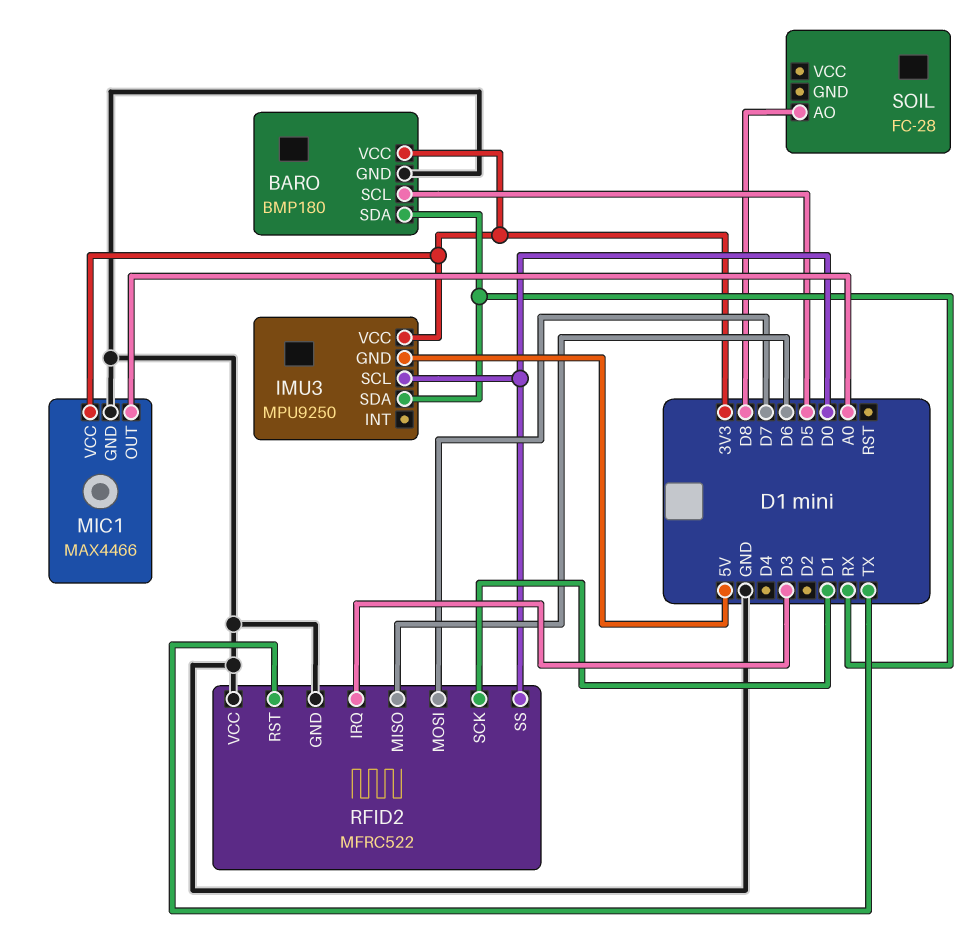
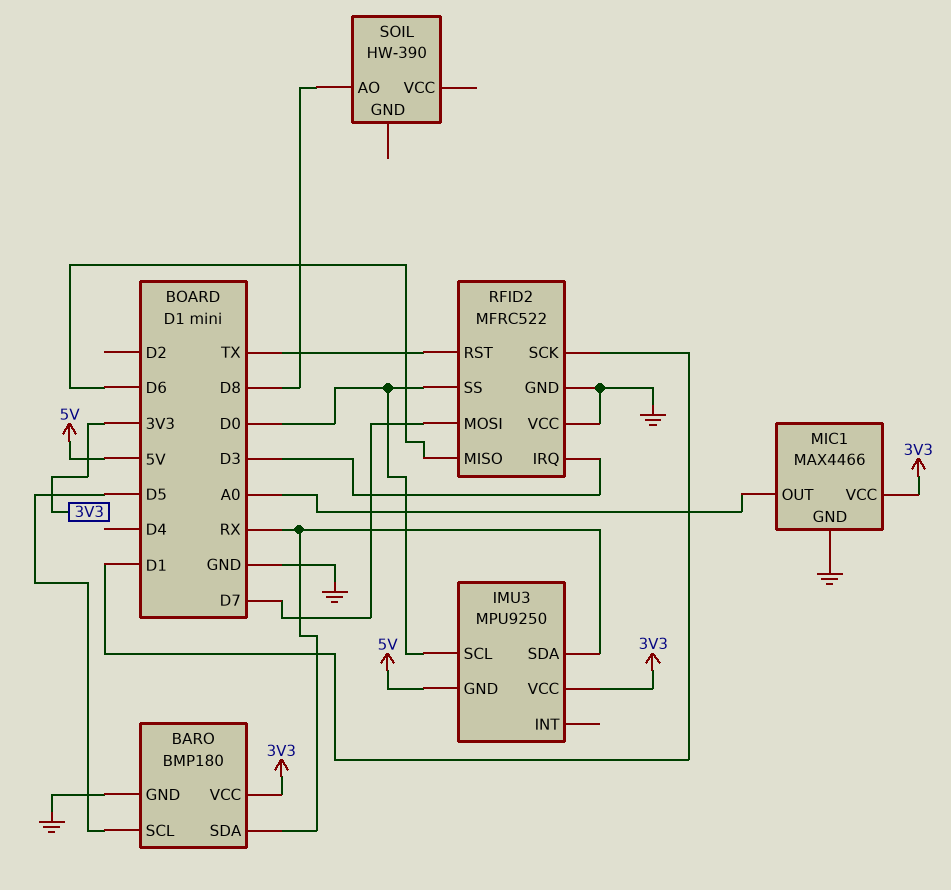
SOIL: FC-28 -> HW-390

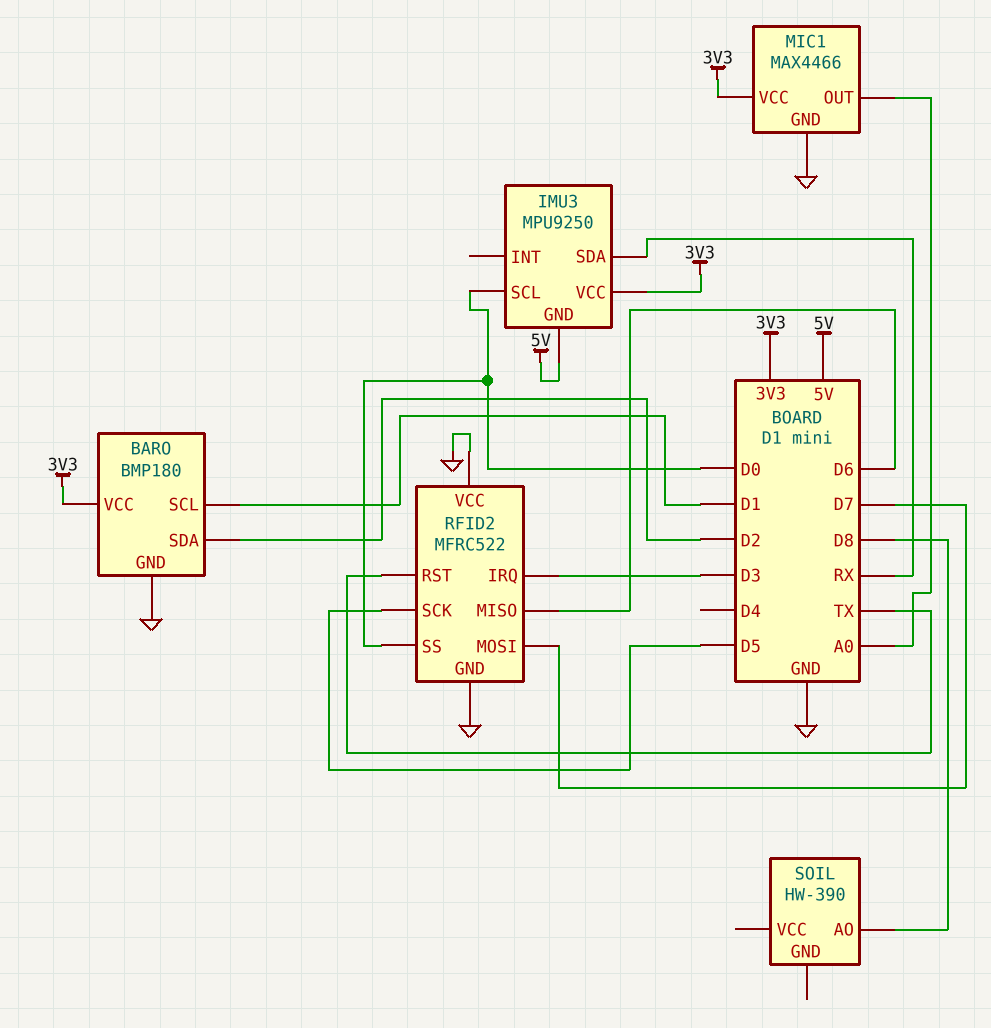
BARO pin SCL: D5 -> D1
BARO pin SDA: RX -> D2
RFID2 pin SCK: D1 -> D5

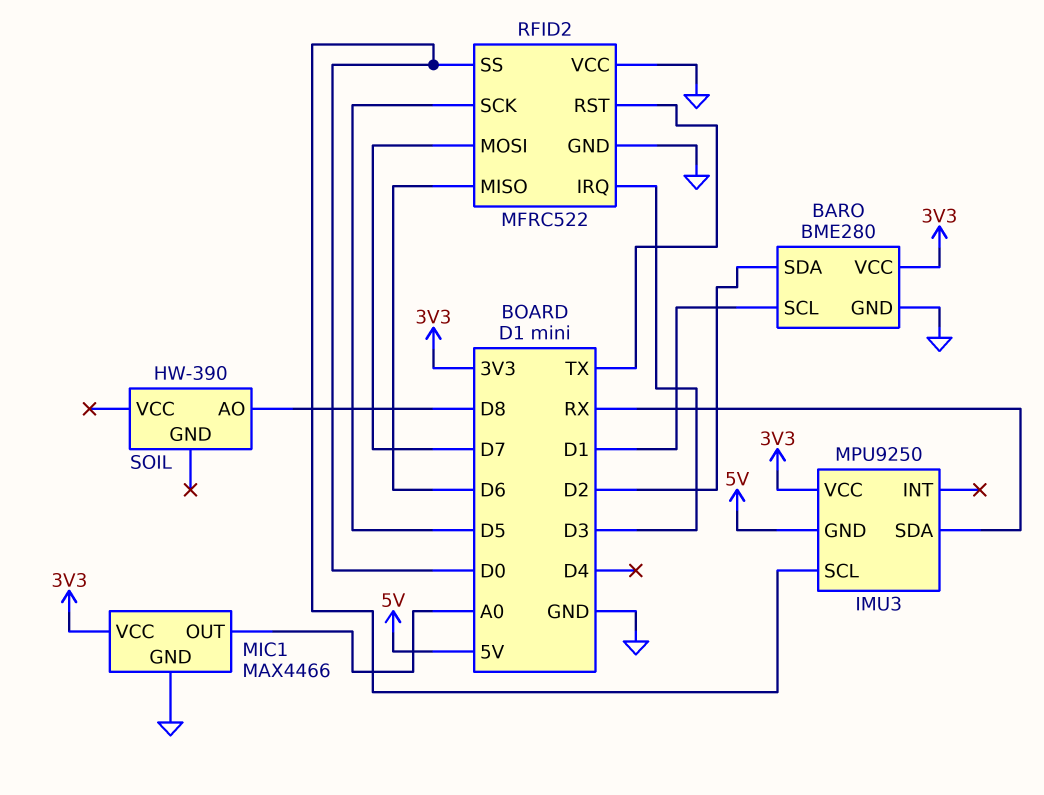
BARO: BMP180 -> BME280

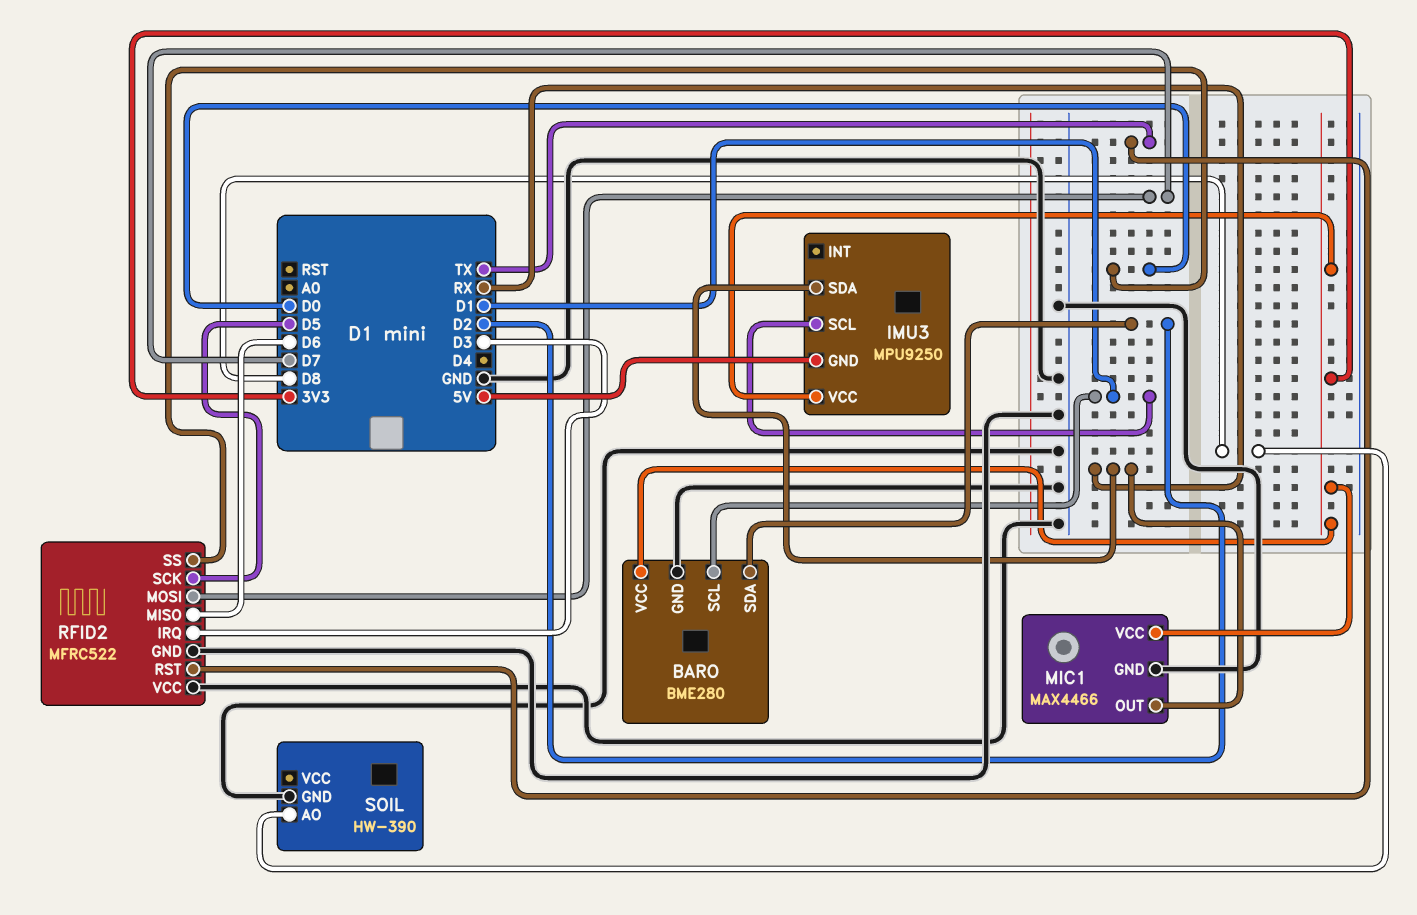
IMU3 pin SCL: D0 -> D1
MIC1 pin OUT: A0 -> RX
SOIL pin GND: none -> GND

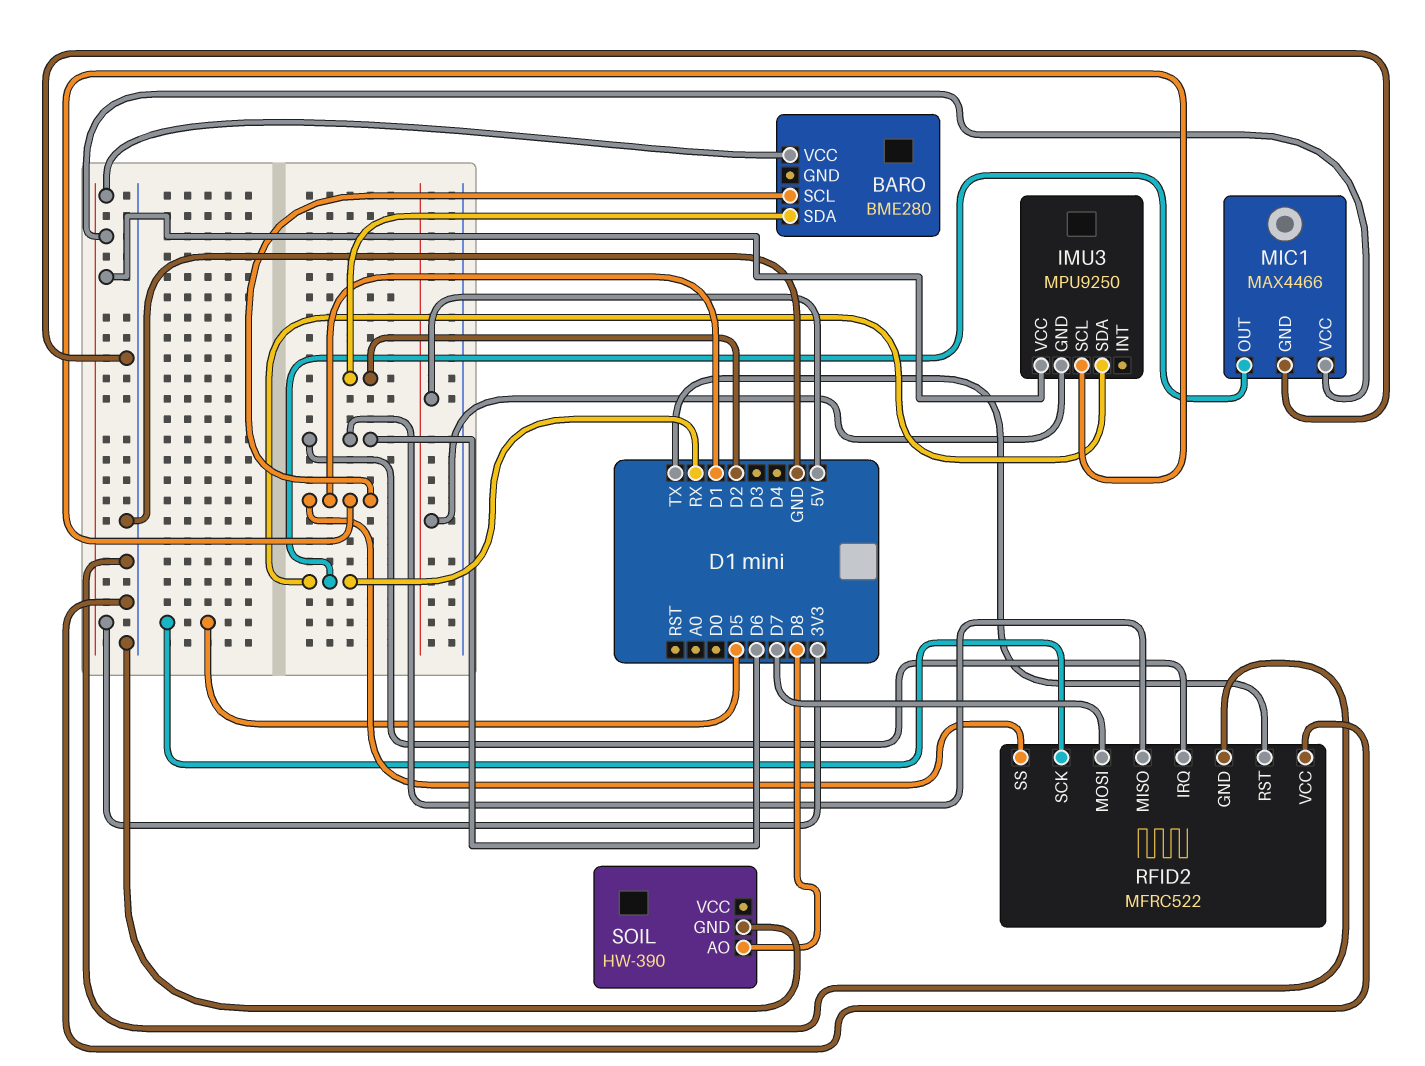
BARO pin GND: GND -> none
RFID2 pin IRQ: D3 -> D6
RFID2 pin SS: D0 -> D1

